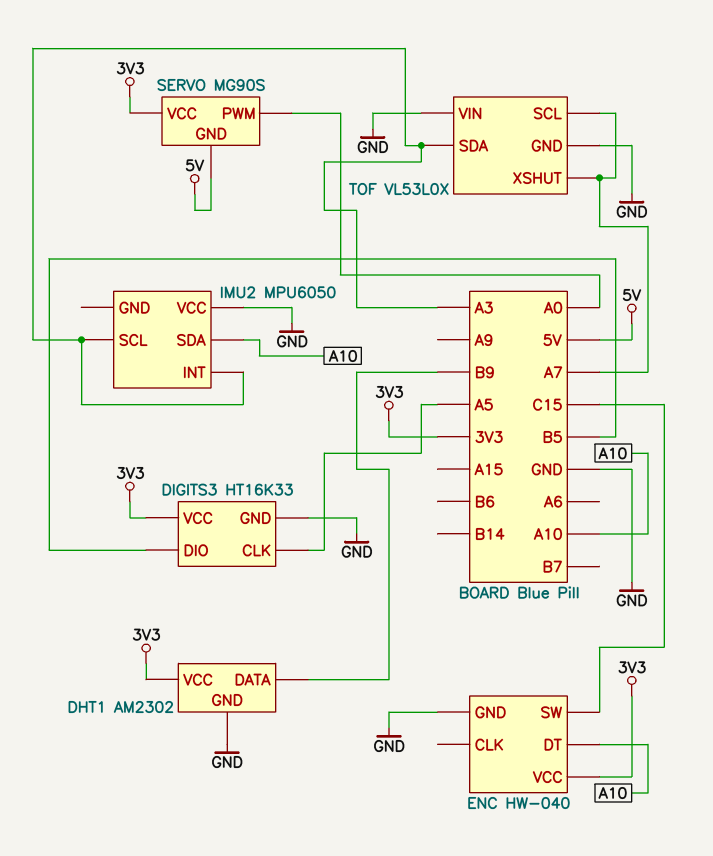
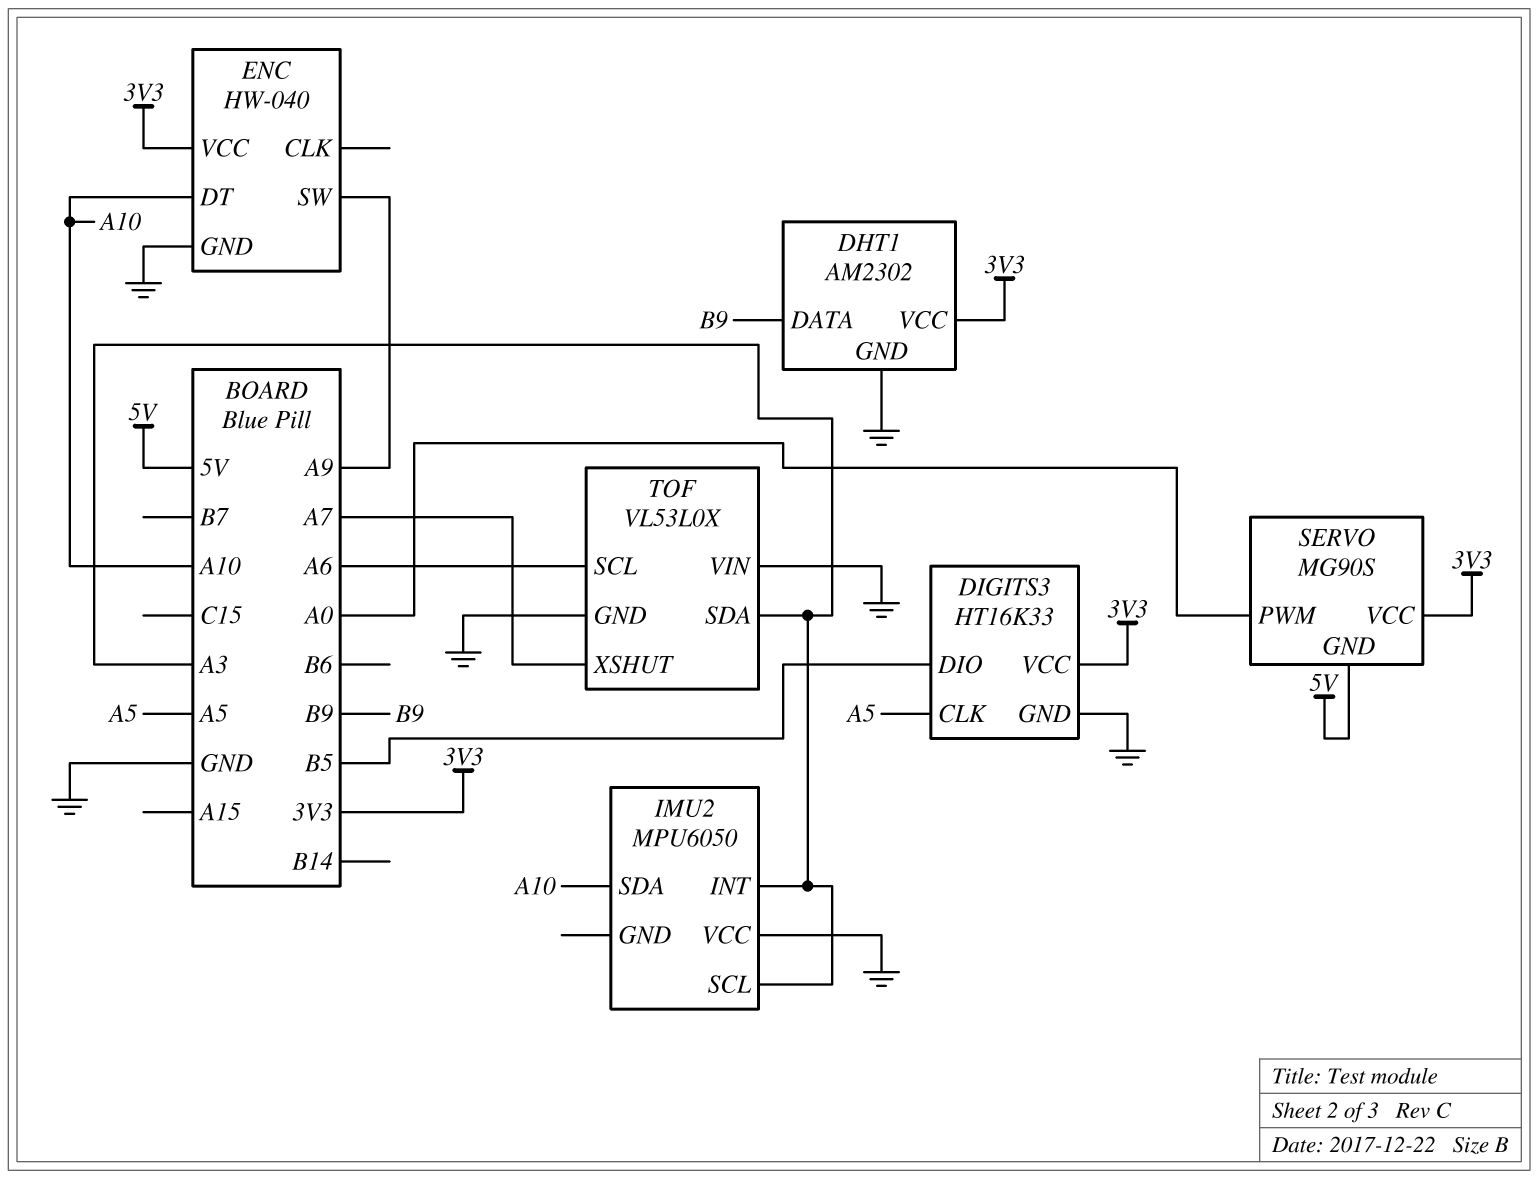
ENC pin SW: C15 -> A9
TOF pin SCL: A7 -> A6

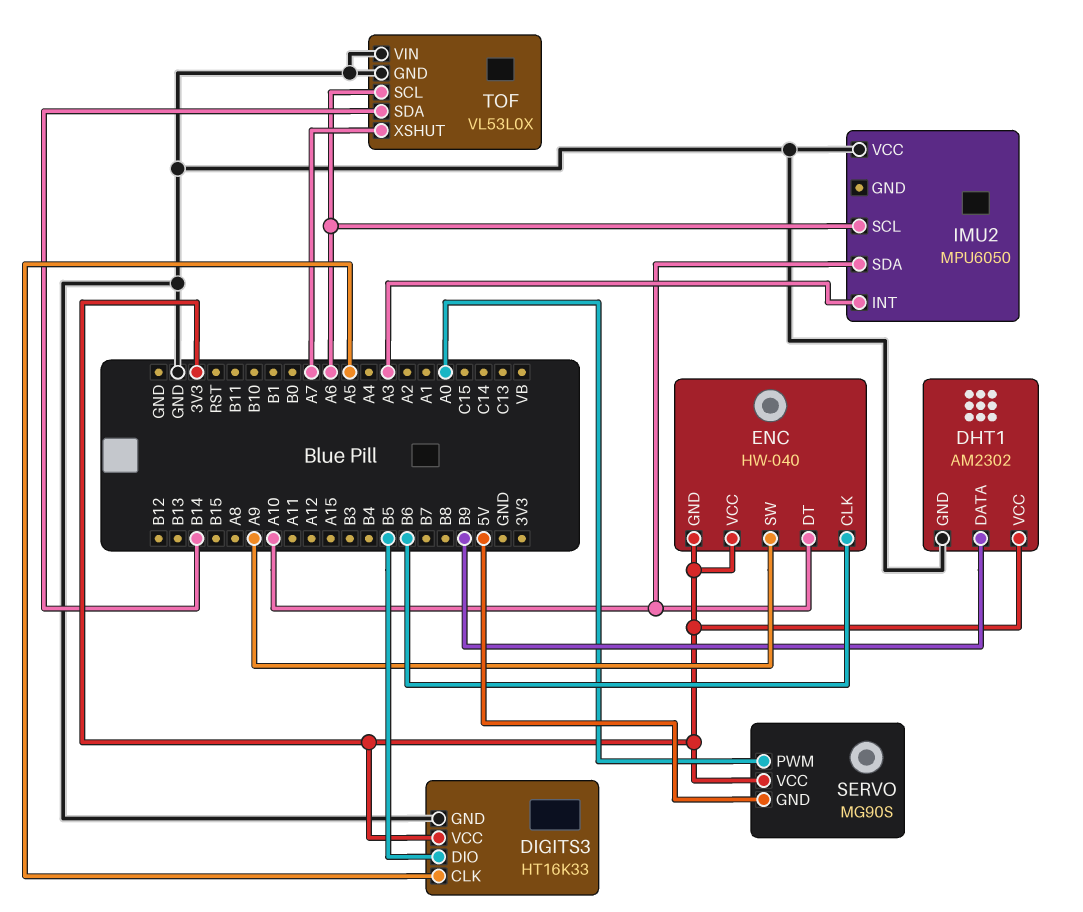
ENC pin CLK: none -> B6
ENC pin GND: GND -> 3V3
IMU2 pin SCL: A3 -> A6
TOF pin SDA: A3 -> B14

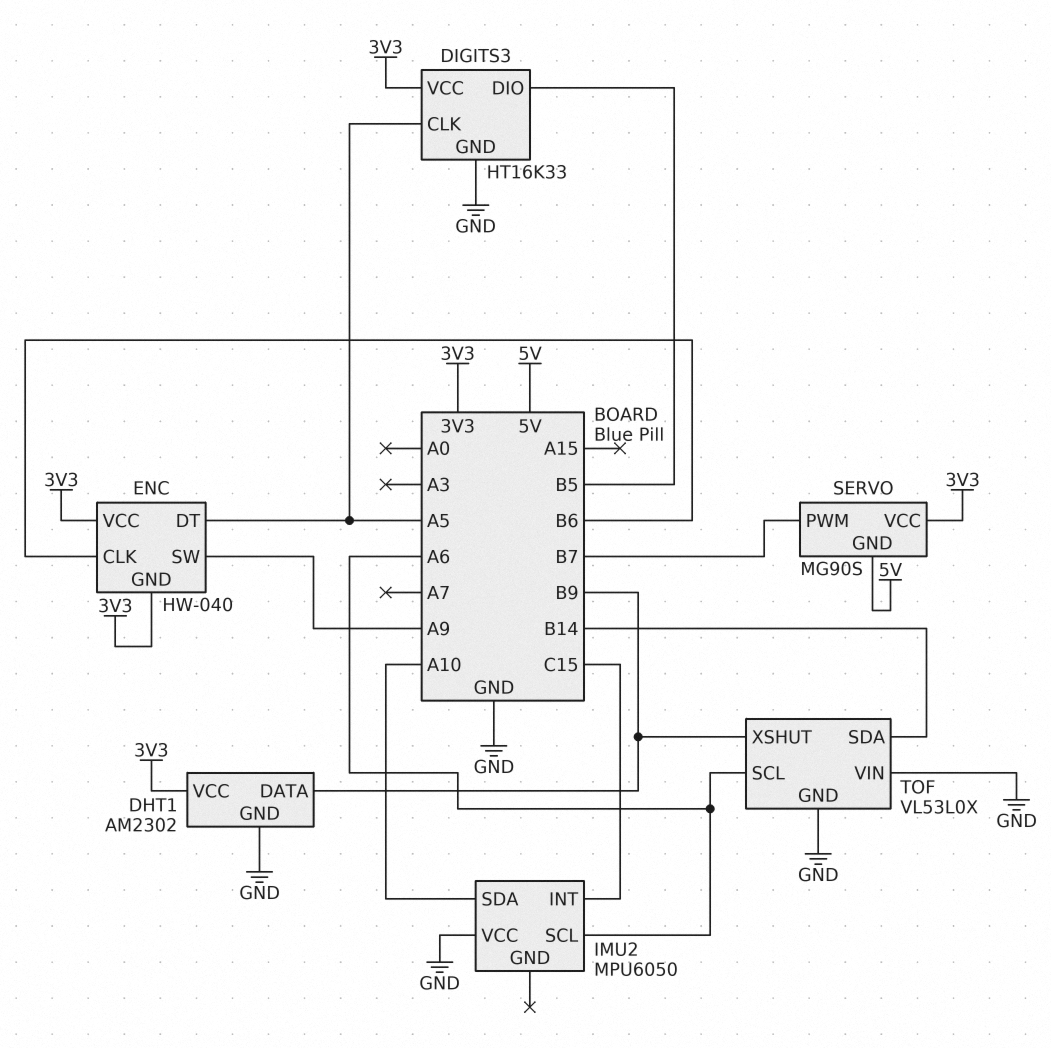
ENC pin DT: A10 -> A5
IMU2 pin INT: A3 -> C15
SERVO pin PWM: A0 -> B7
TOF pin XSHUT: A7 -> B9

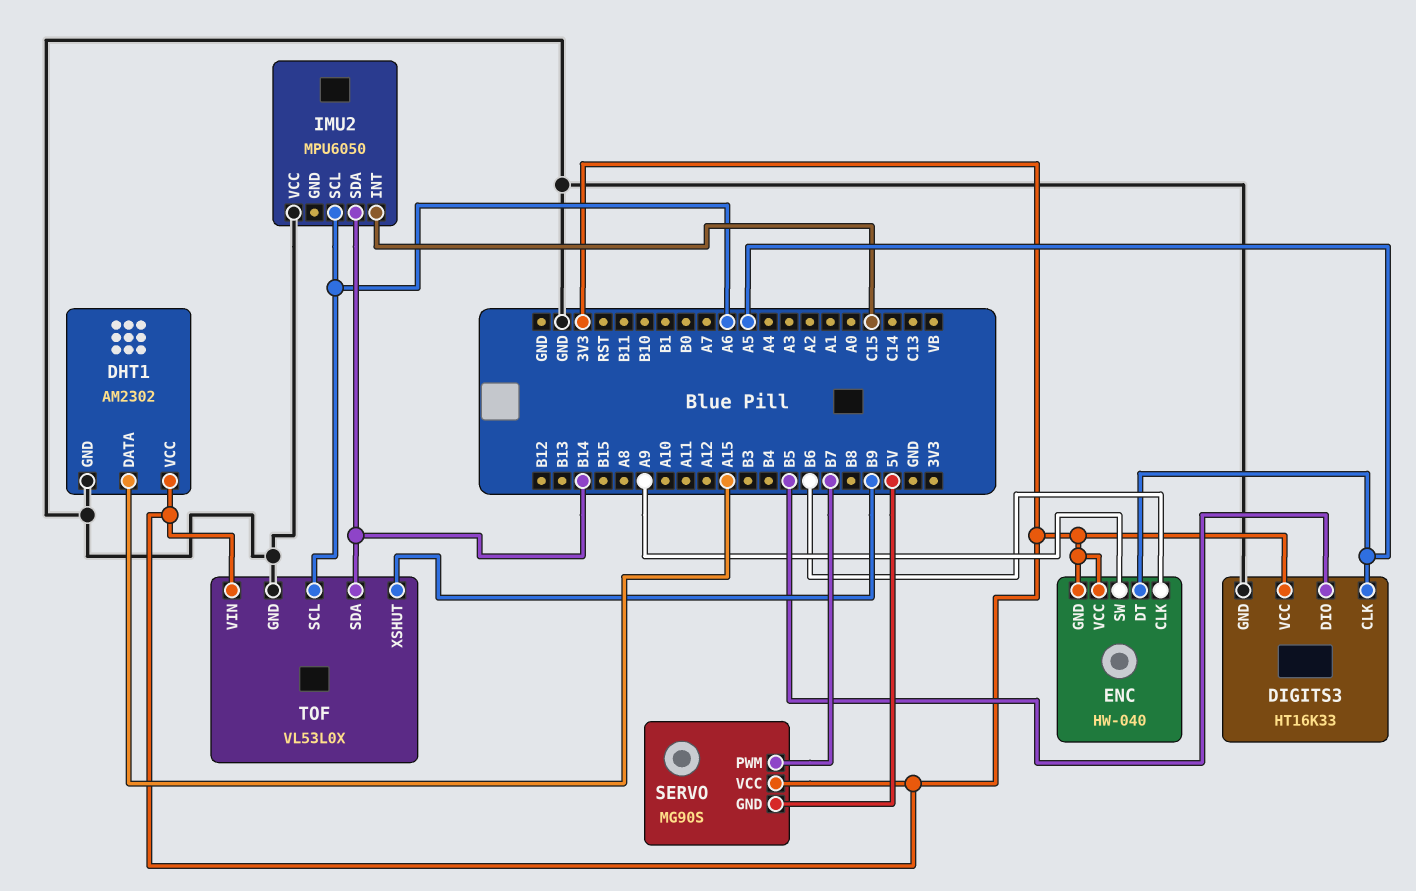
DHT1 pin DATA: B9 -> A15
IMU2 pin SDA: A10 -> B14
TOF pin VIN: GND -> 3V3

